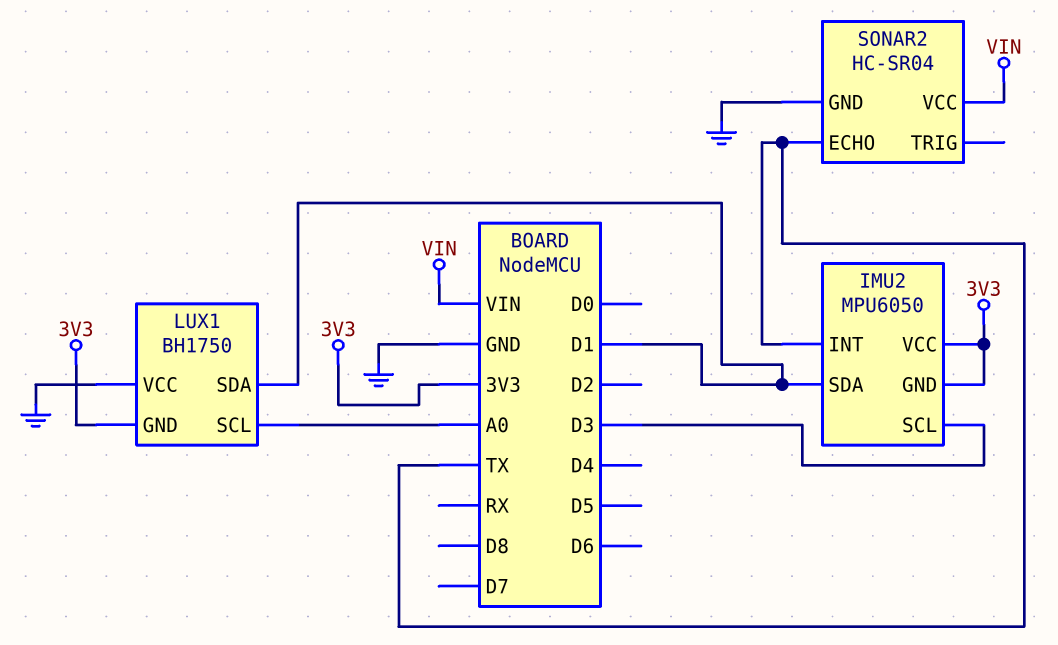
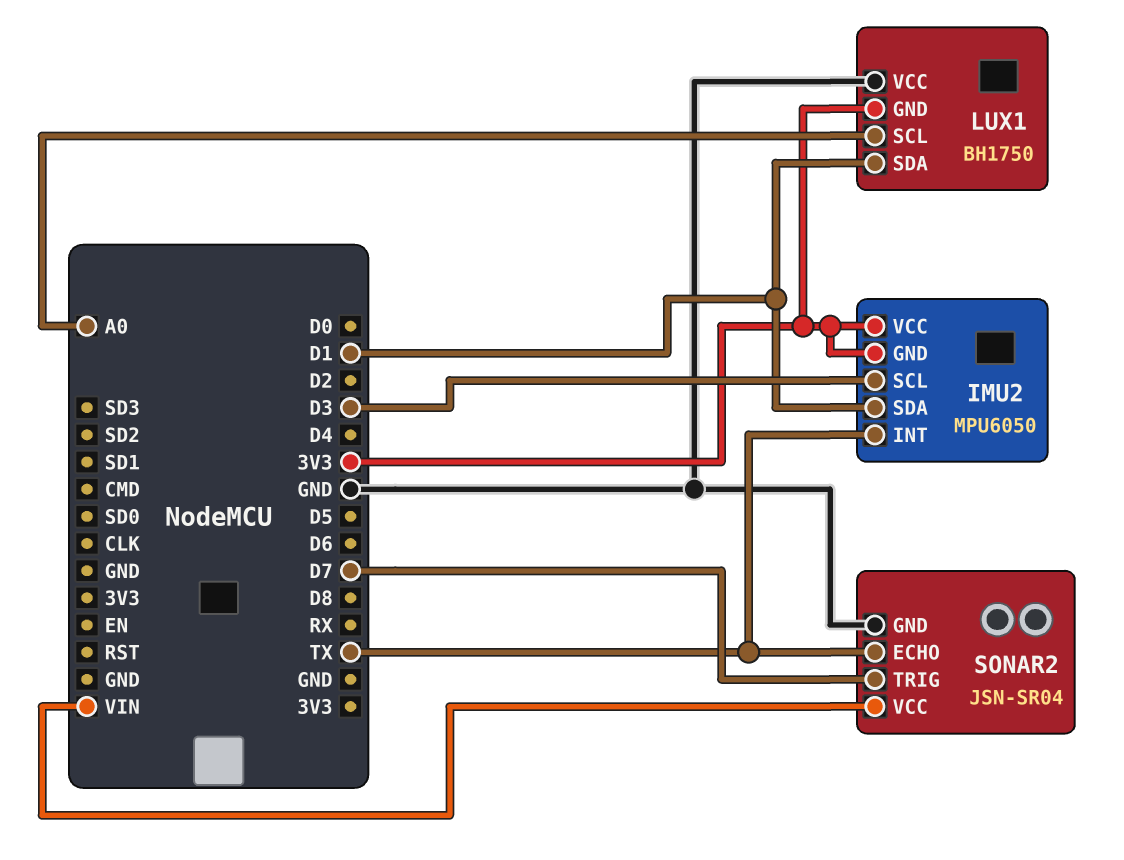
SONAR2: HC-SR04 -> JSN-SR04
SONAR2 pin TRIG: none -> D7

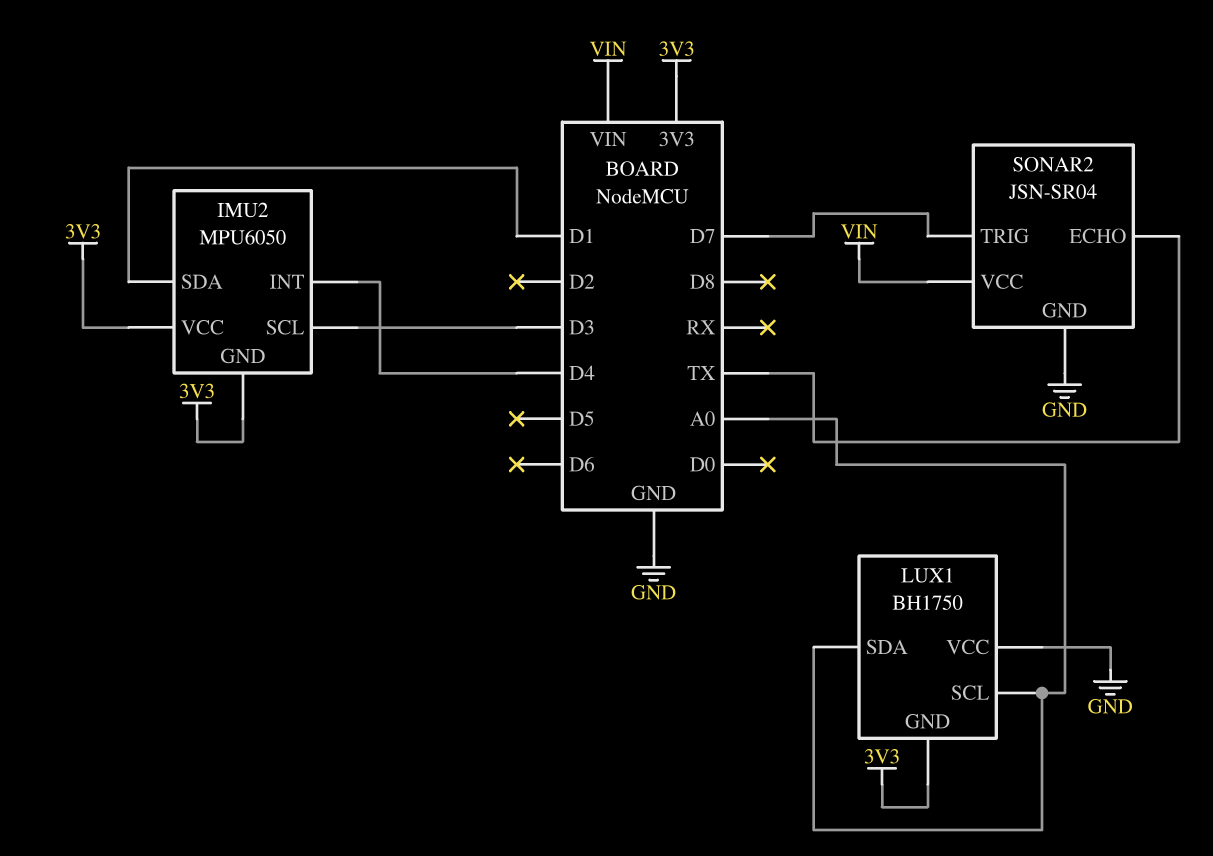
IMU2 pin INT: TX -> D4
LUX1 pin SDA: D1 -> A0

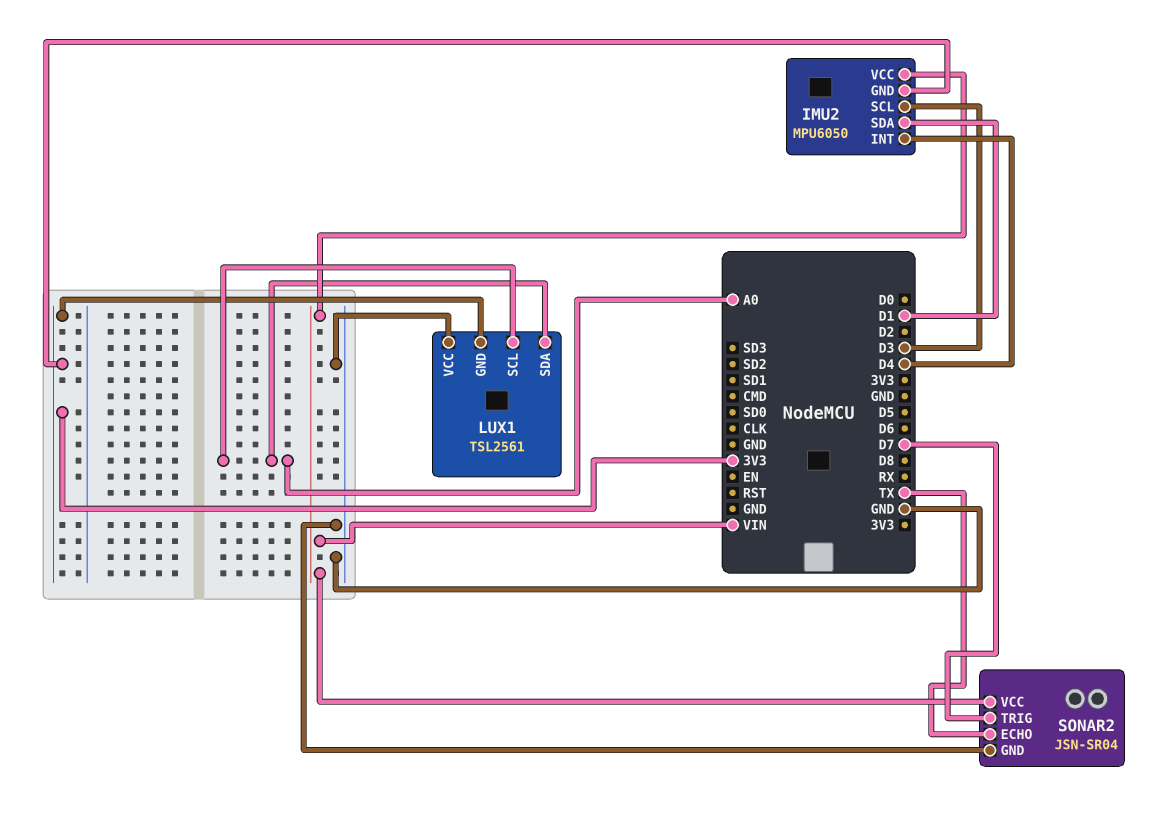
IMU2 pin VCC: 3V3 -> VIN
LUX1: BH1750 -> TSL2561

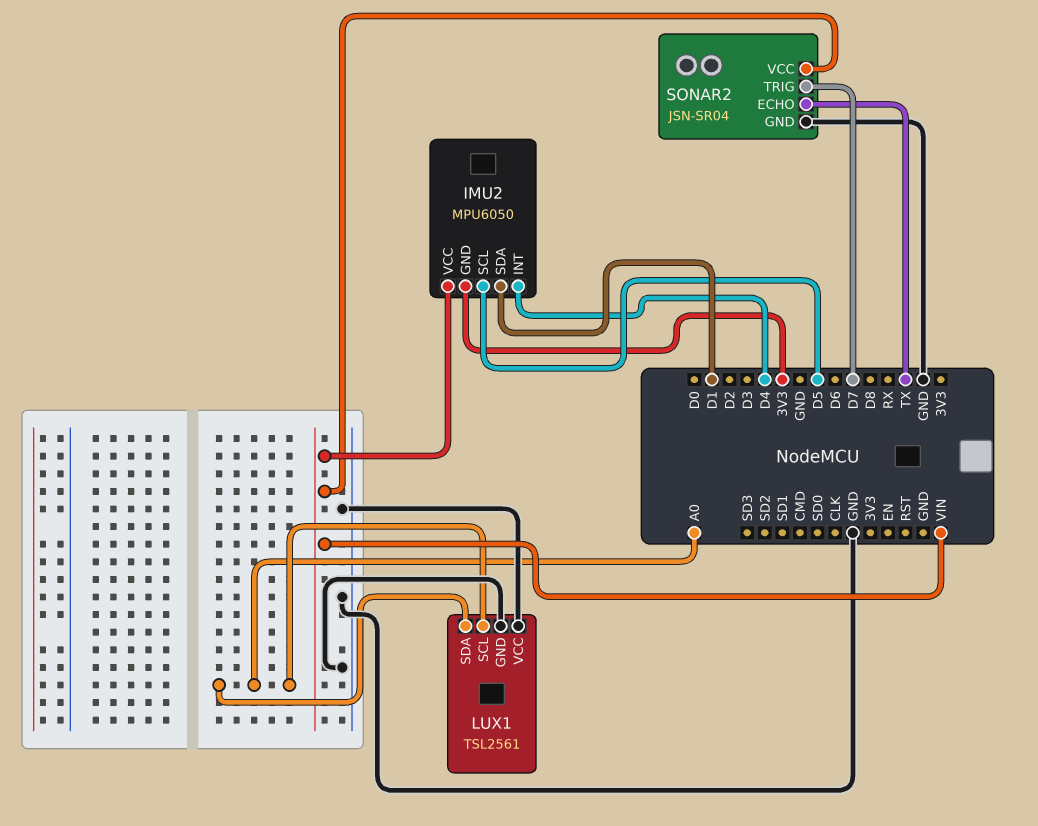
IMU2 pin SCL: D3 -> D5
LUX1 pin GND: 3V3 -> GND

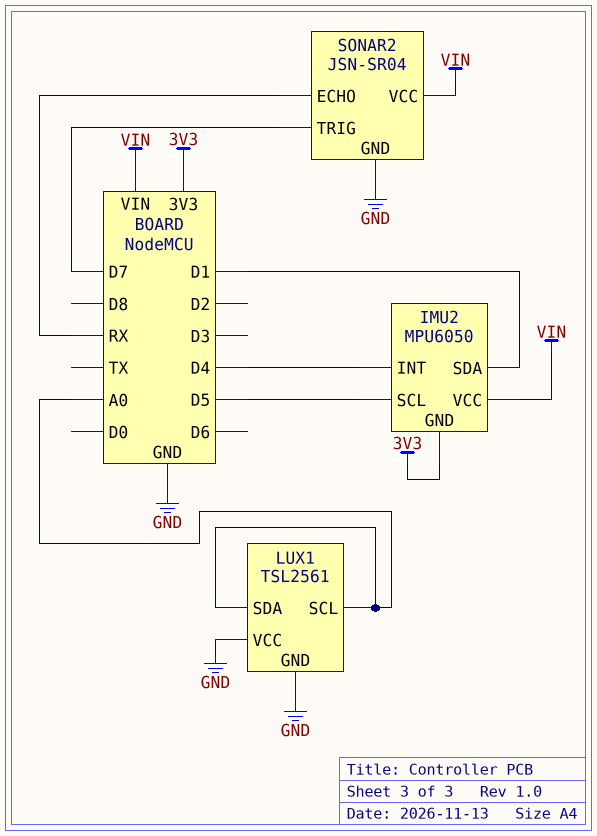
SONAR2 pin ECHO: TX -> RX

